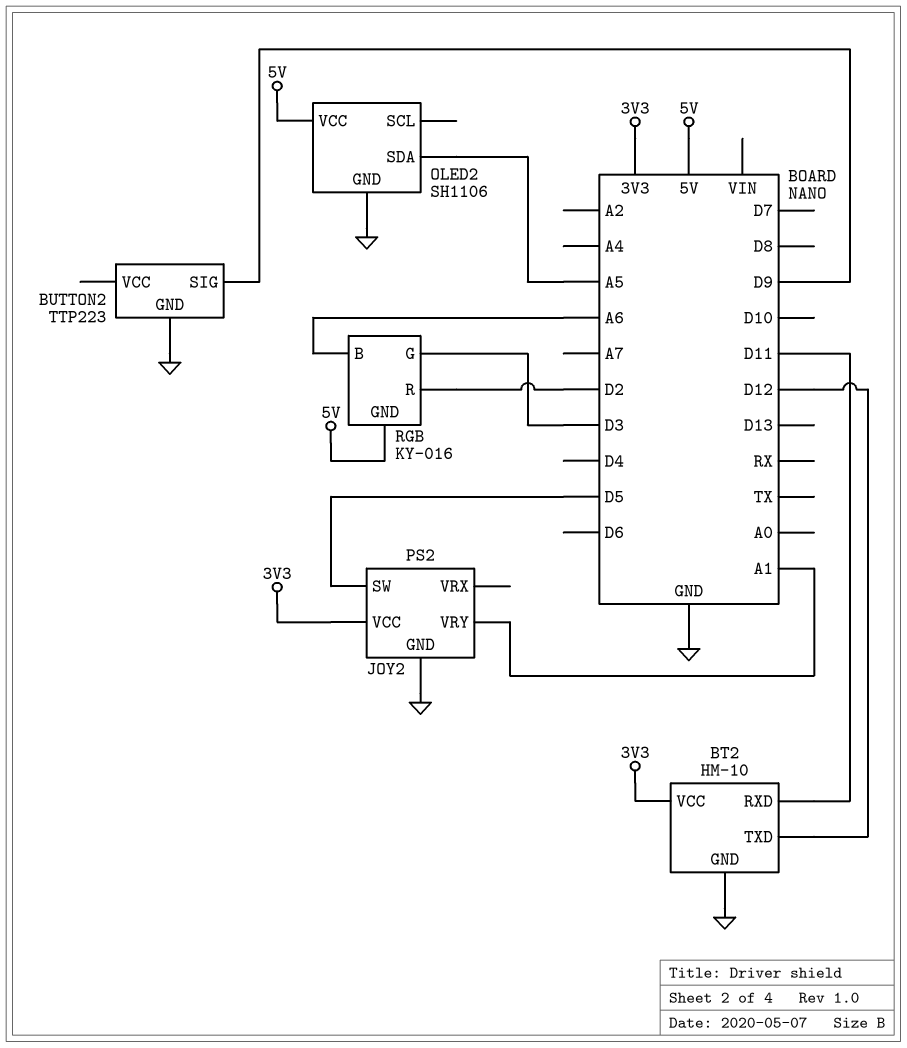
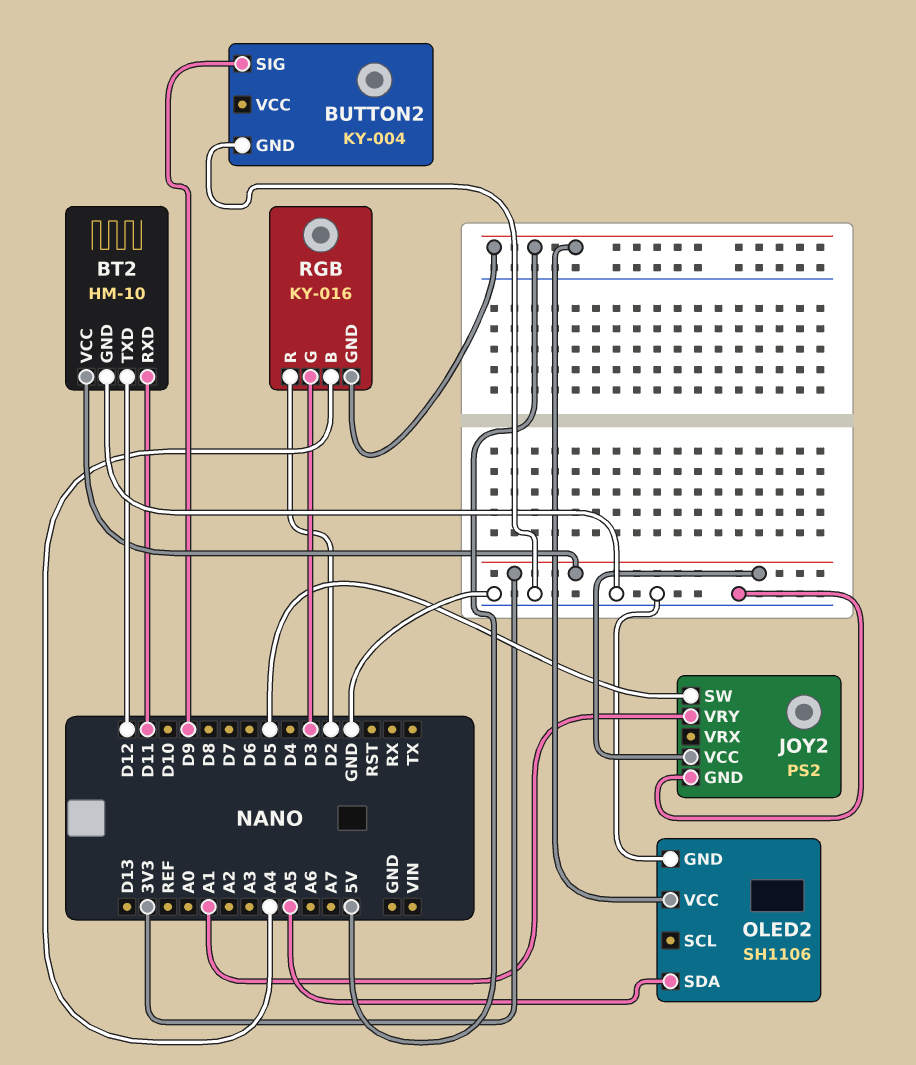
BUTTON2: TTP223 -> KY-004
RGB pin B: A6 -> A4

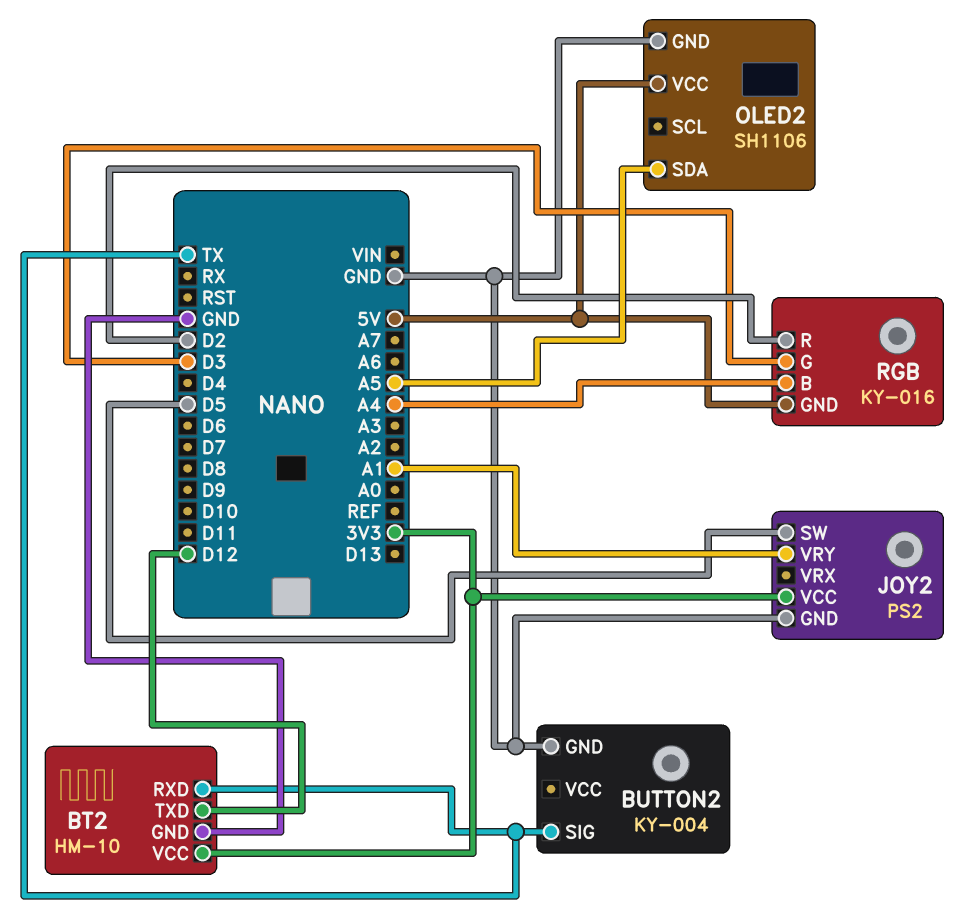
BT2 pin RXD: D11 -> TX
BUTTON2 pin SIG: D9 -> TX

